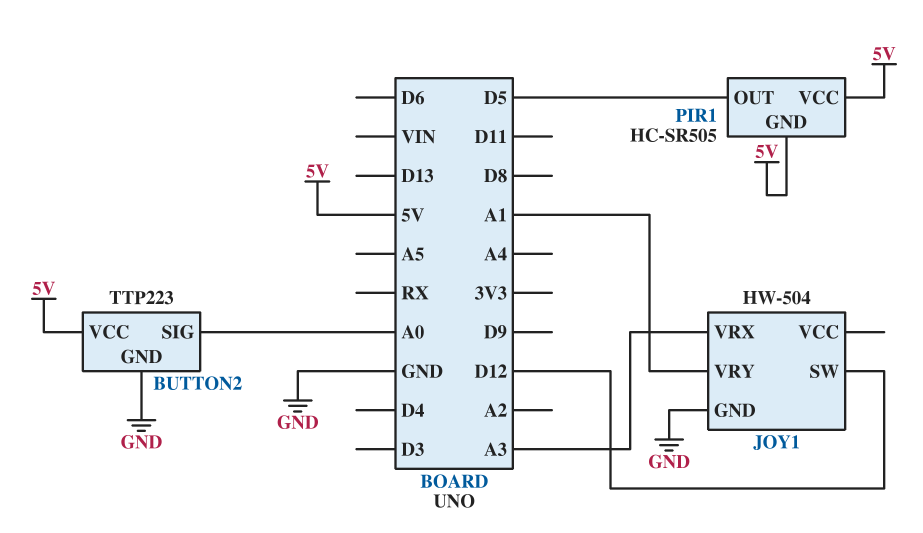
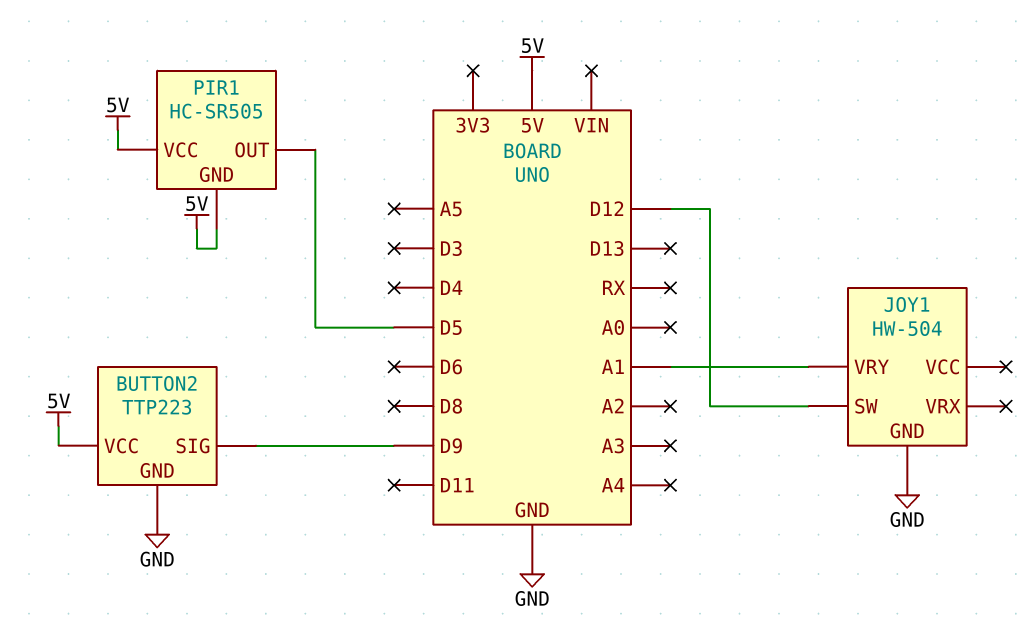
BUTTON2 pin SIG: A0 -> D9
JOY1 pin VRX: A3 -> none

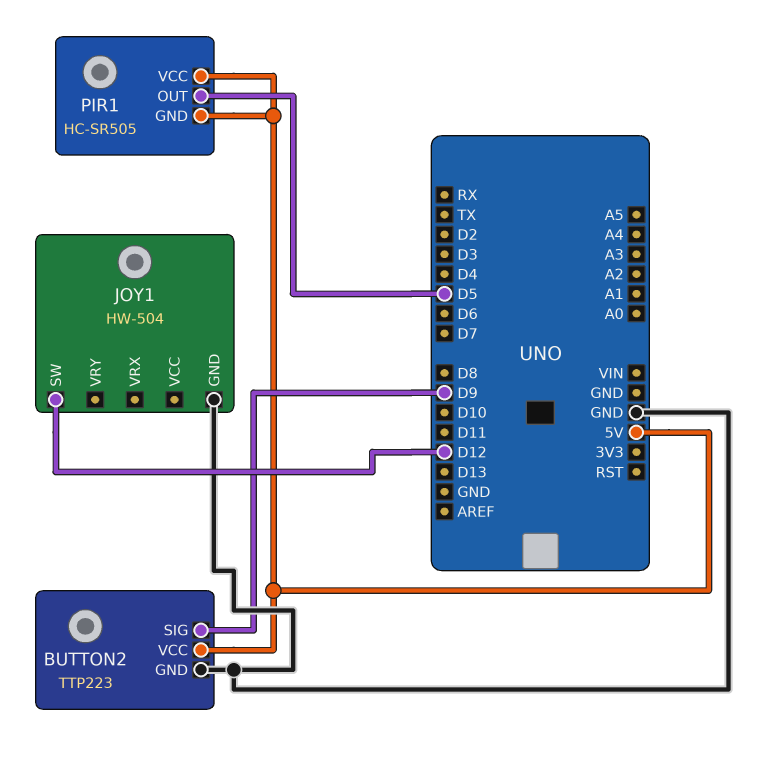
JOY1 pin VRY: A1 -> none

